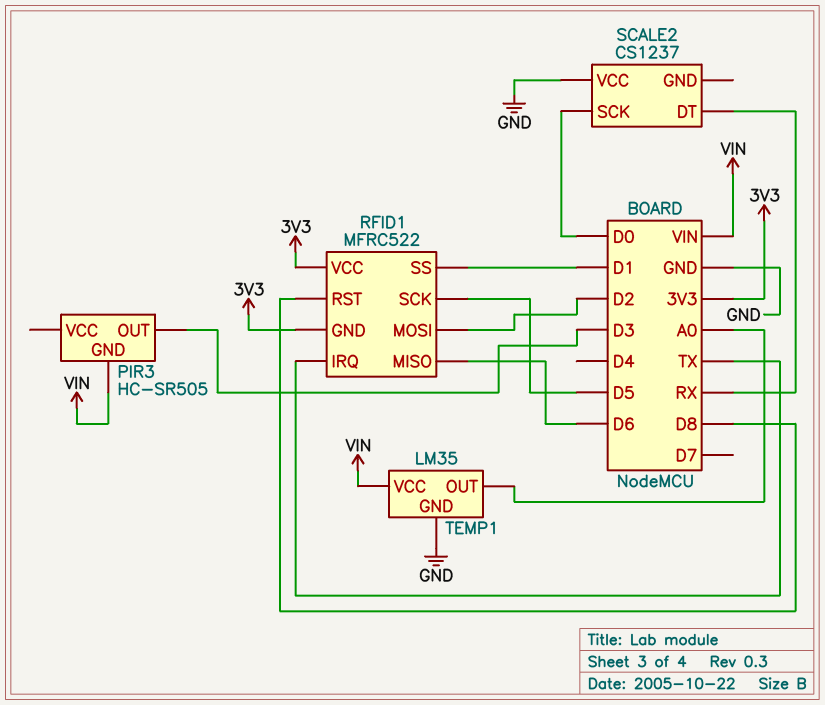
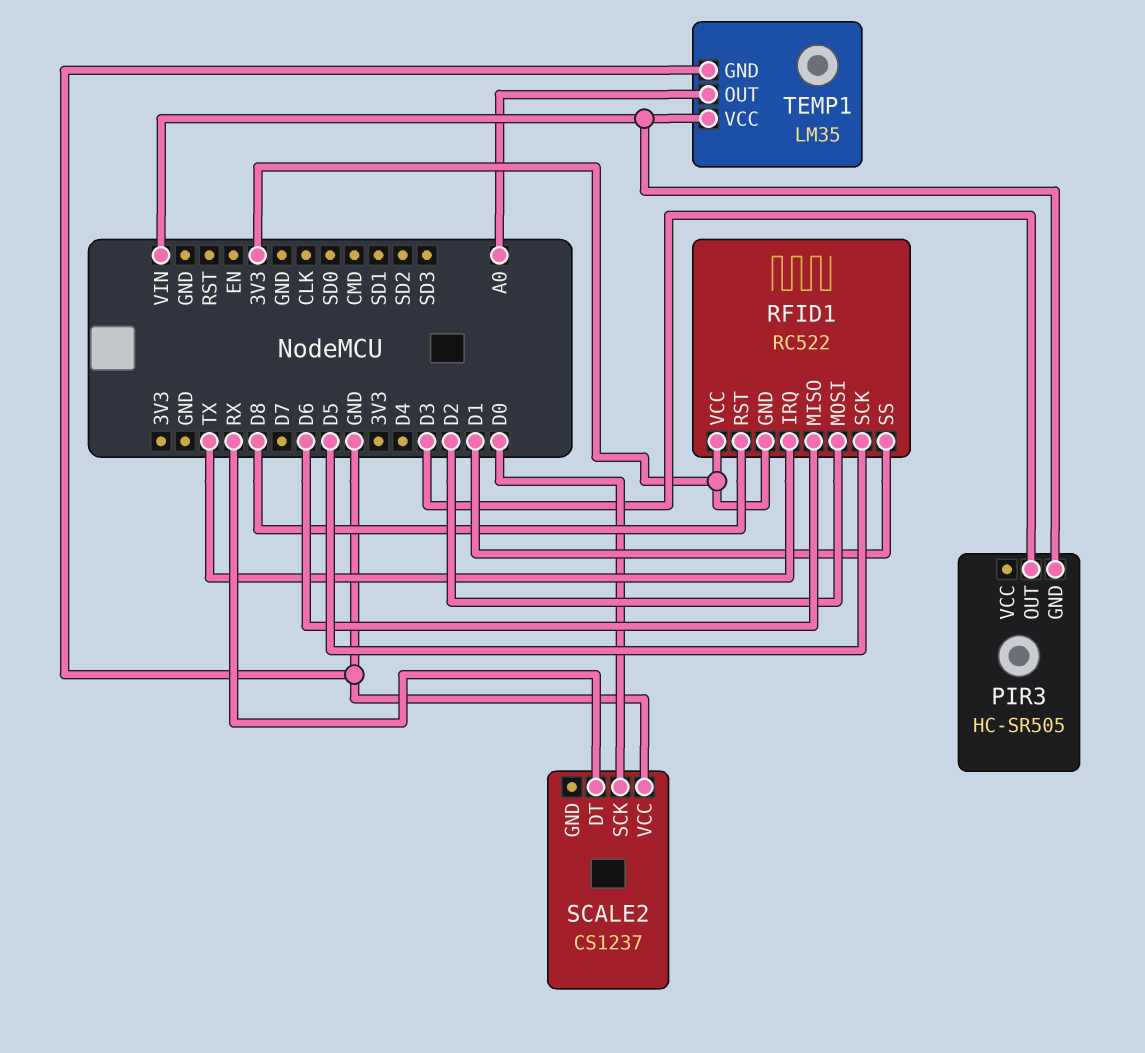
RFID1: MFRC522 -> RC522

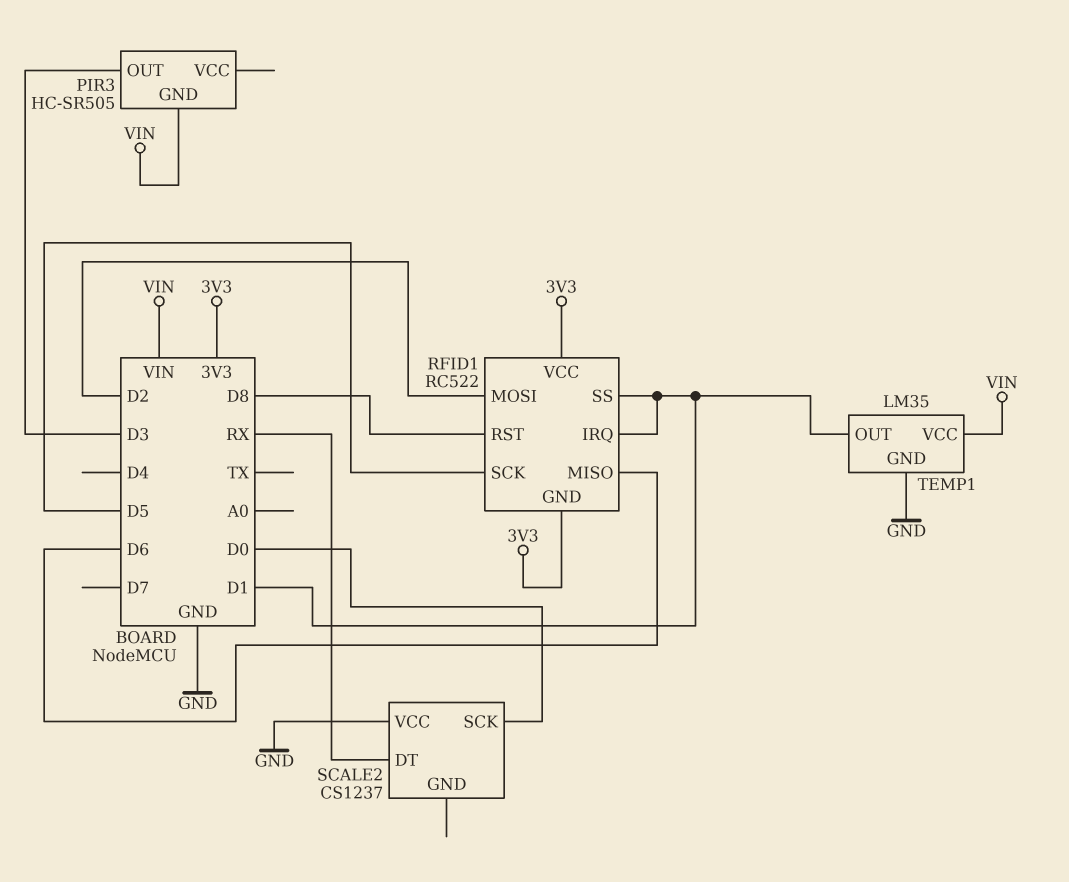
RFID1 pin IRQ: TX -> D1
TEMP1 pin OUT: A0 -> D1

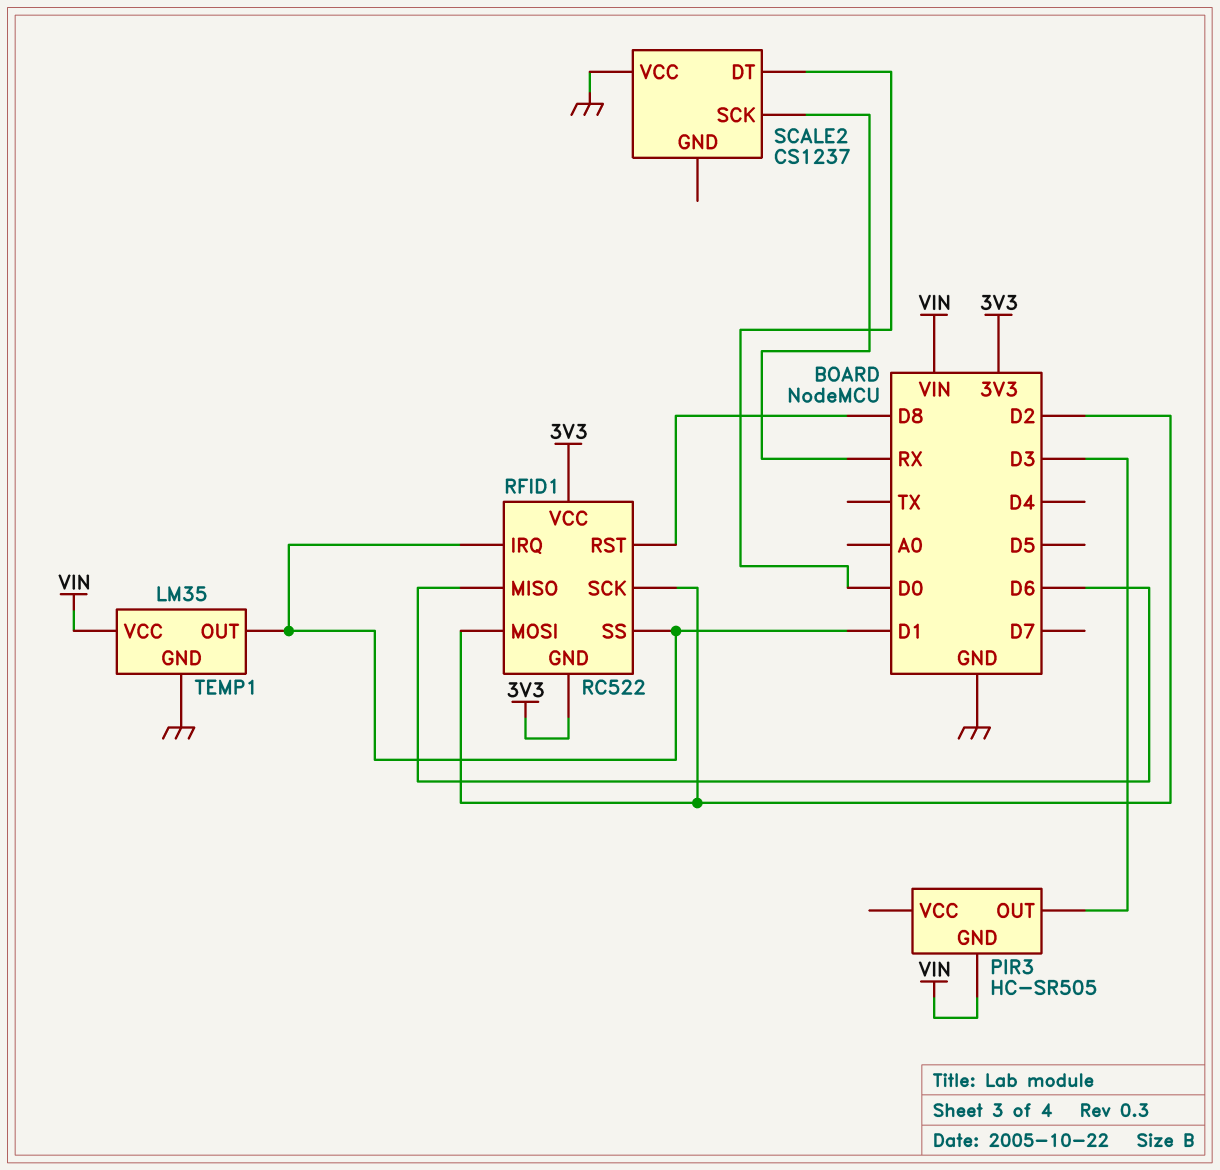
RFID1 pin SCK: D5 -> D2
SCALE2 pin DT: RX -> D0
SCALE2 pin SCK: D0 -> RX

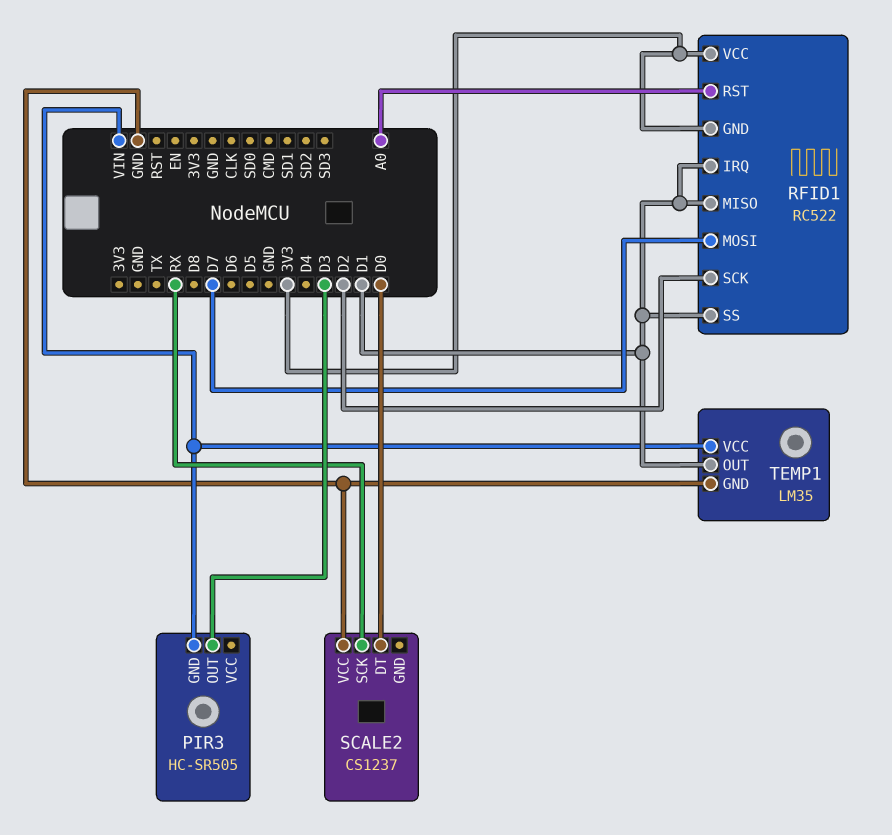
RFID1 pin MISO: D6 -> D1
RFID1 pin MOSI: D2 -> D7
RFID1 pin RST: D8 -> A0

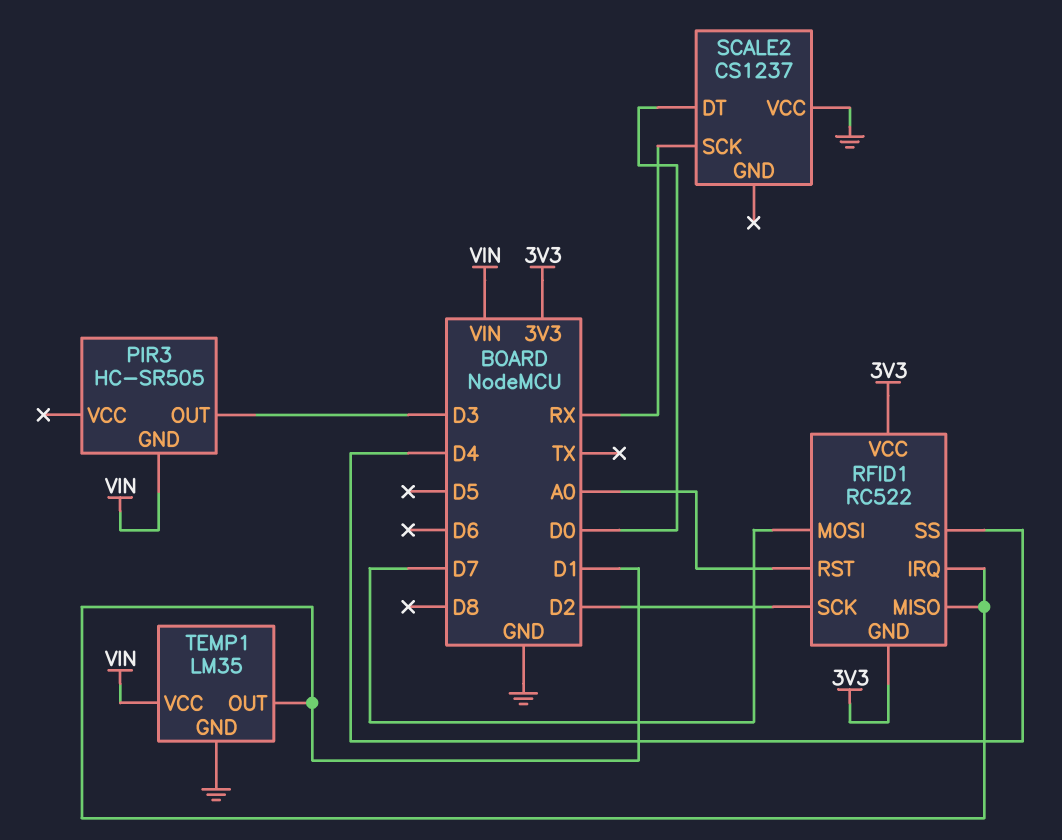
RFID1 pin SS: D1 -> D4

